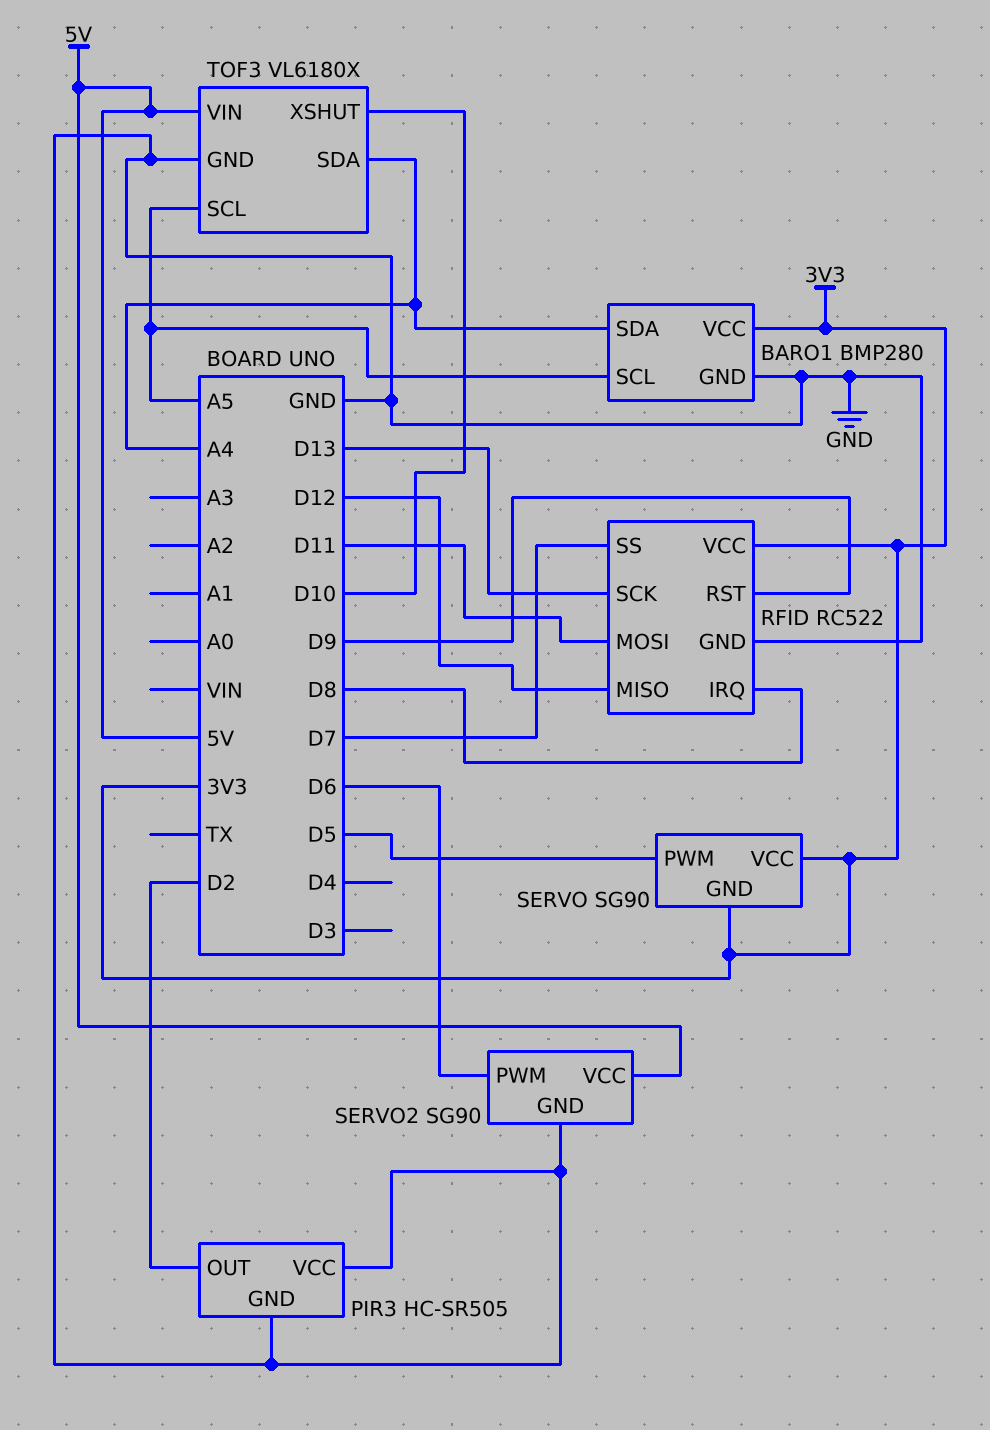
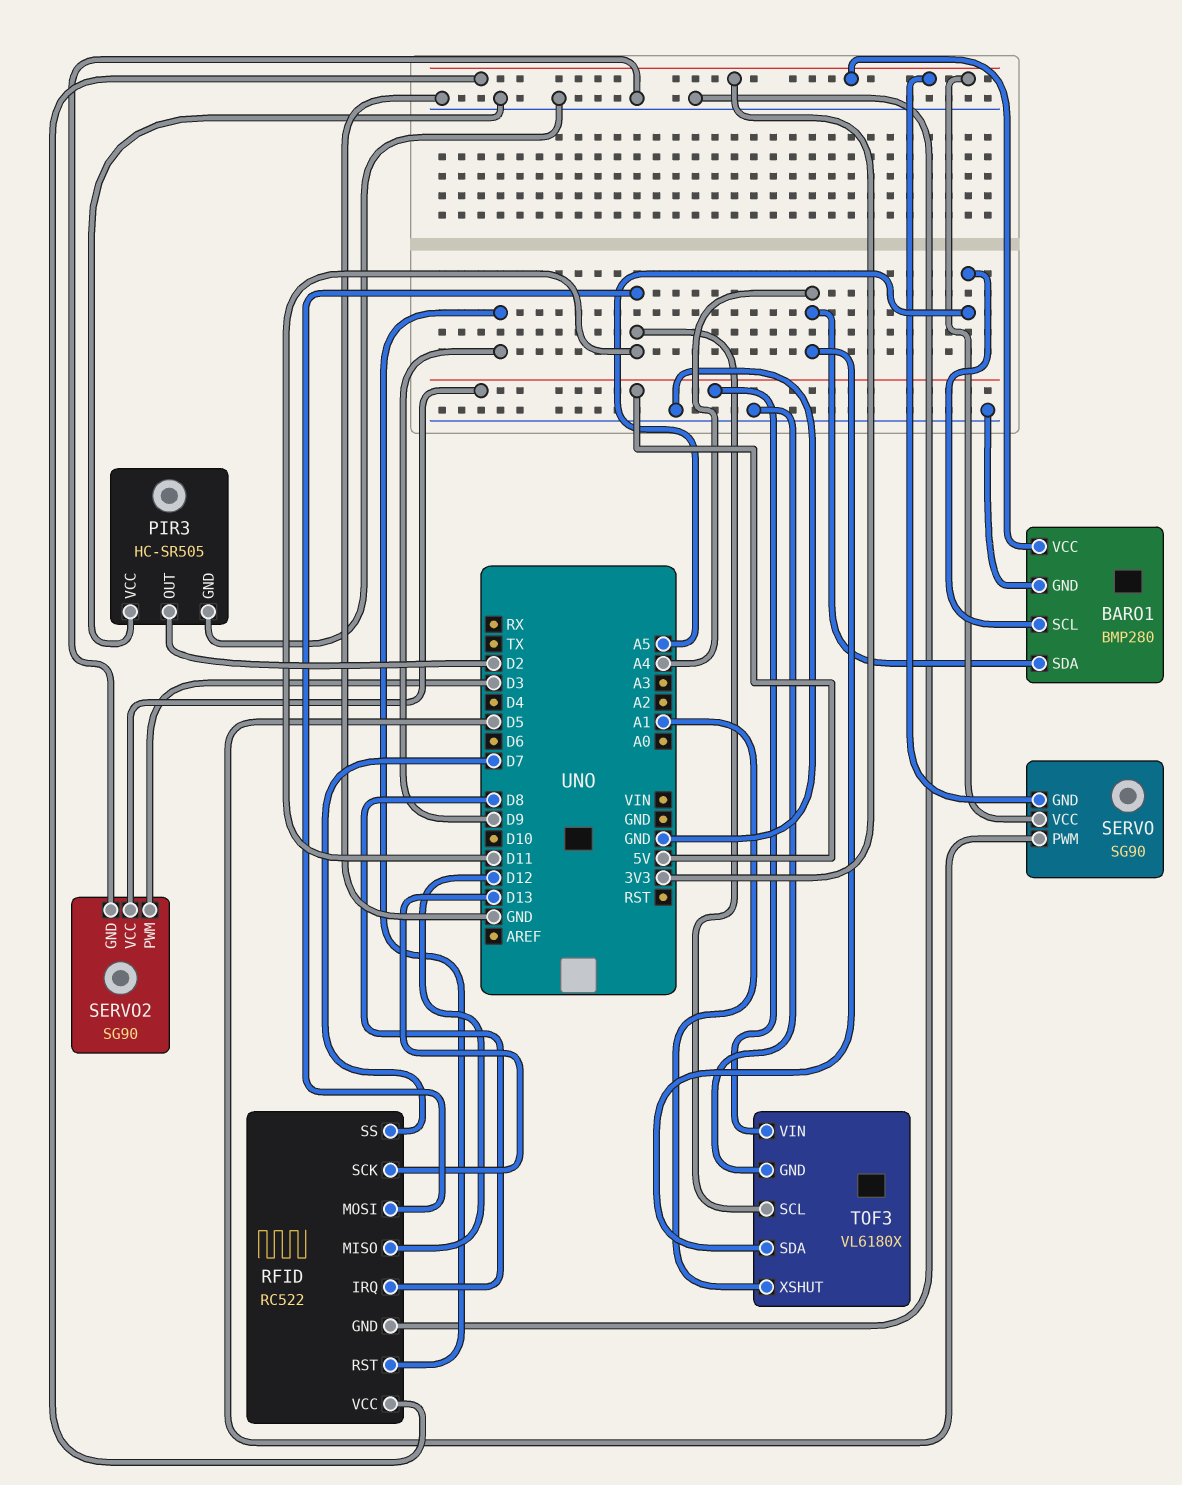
SERVO2 pin PWM: D6 -> D3
TOF3 pin SCL: A5 -> D11
TOF3 pin XSHUT: D10 -> A1

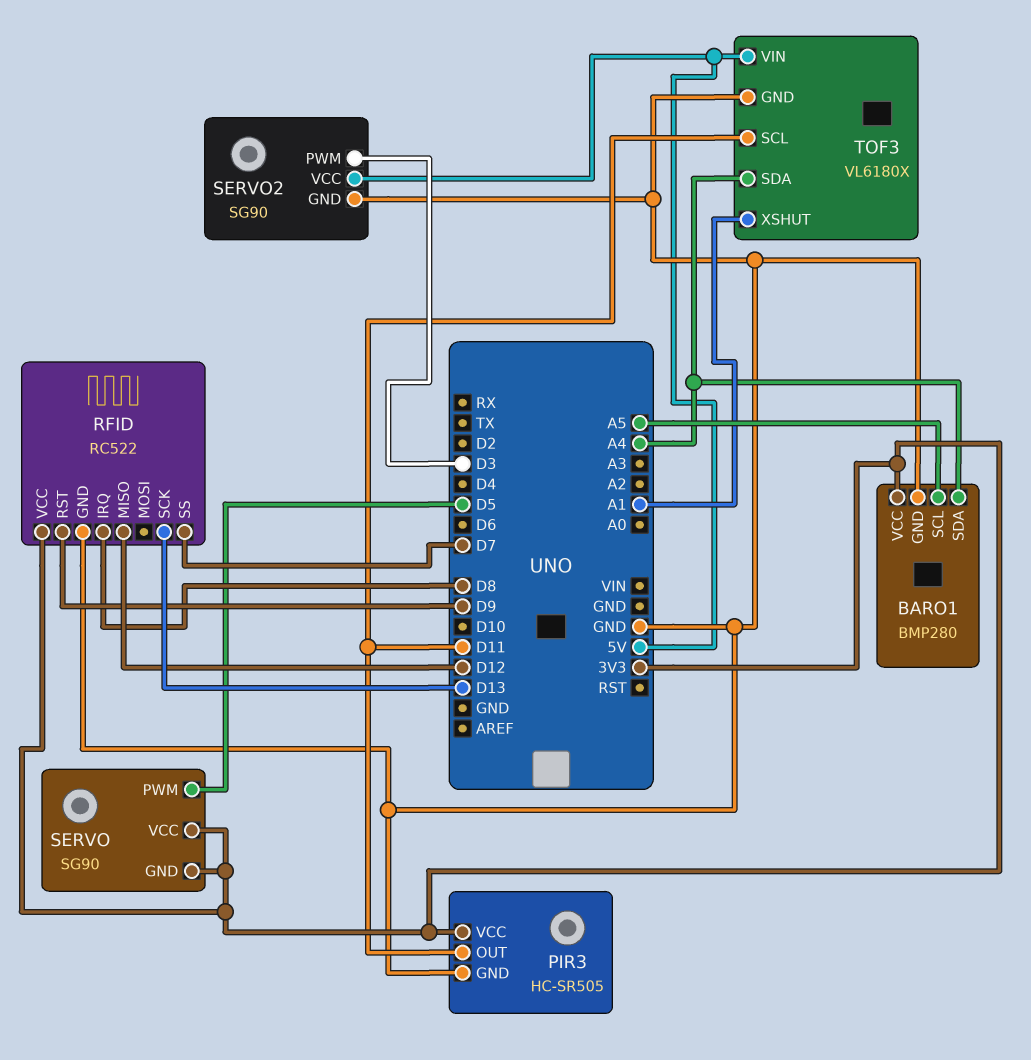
PIR3 pin OUT: D2 -> D11
PIR3 pin VCC: GND -> 3V3
RFID pin MOSI: D11 -> none

